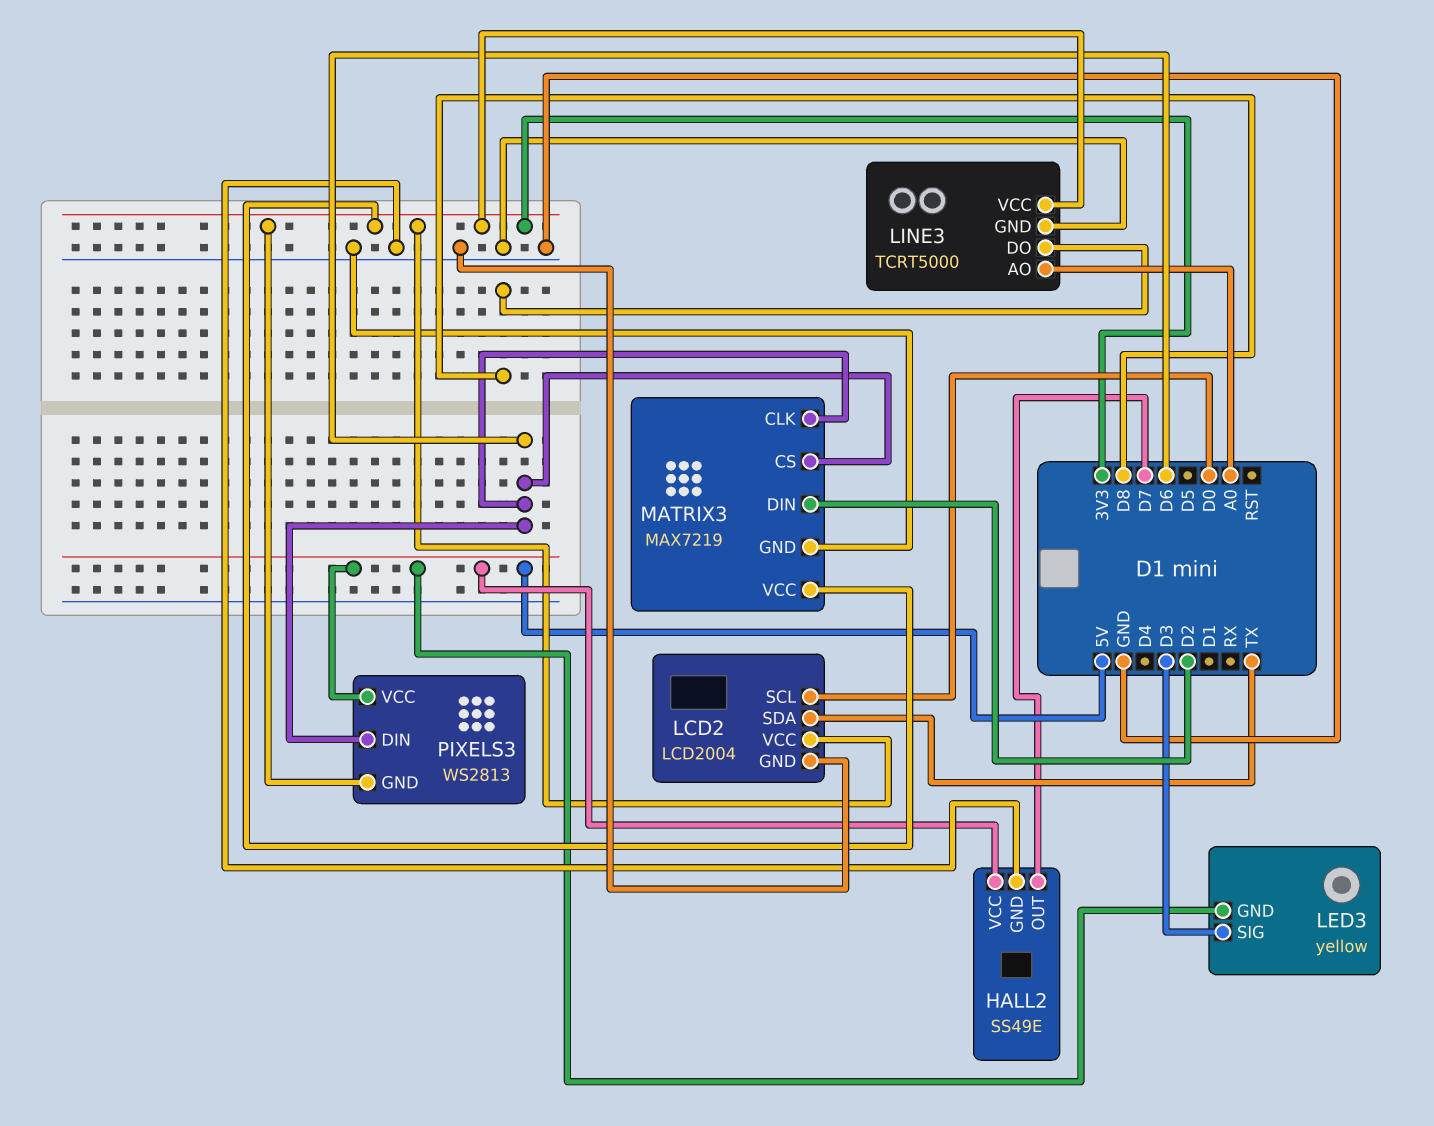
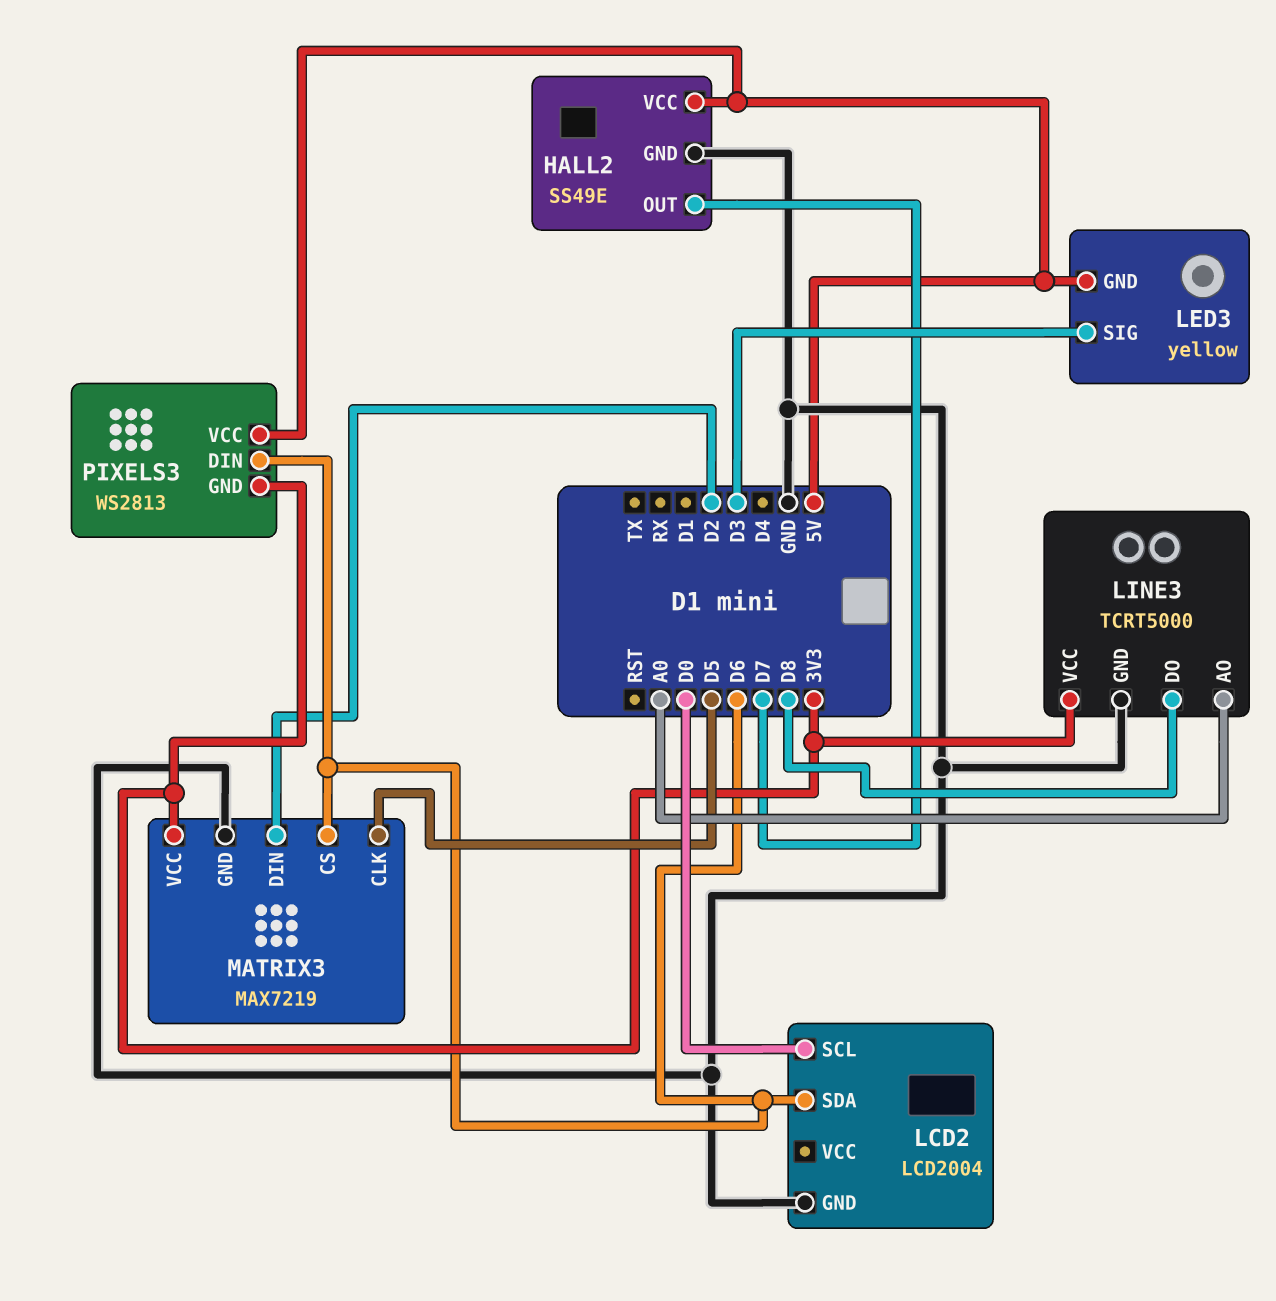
LCD2 pin SDA: TX -> D6
LCD2 pin VCC: 3V3 -> none
MATRIX3 pin CLK: D6 -> D5

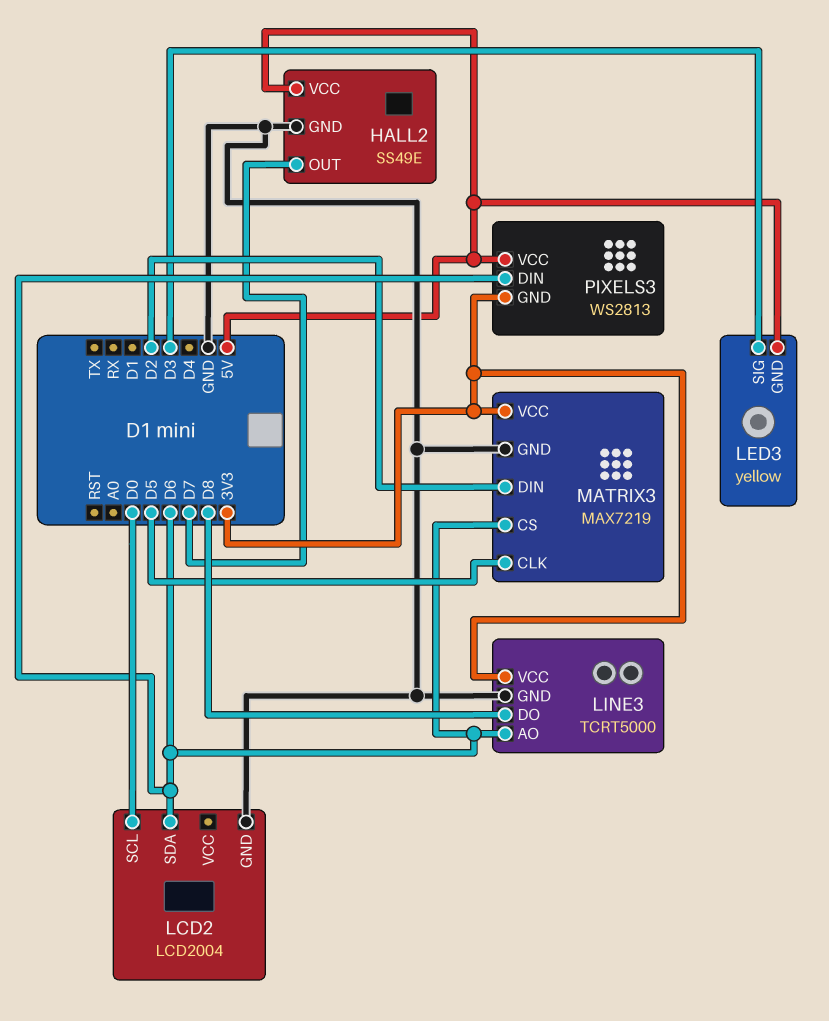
LINE3 pin AO: A0 -> D6

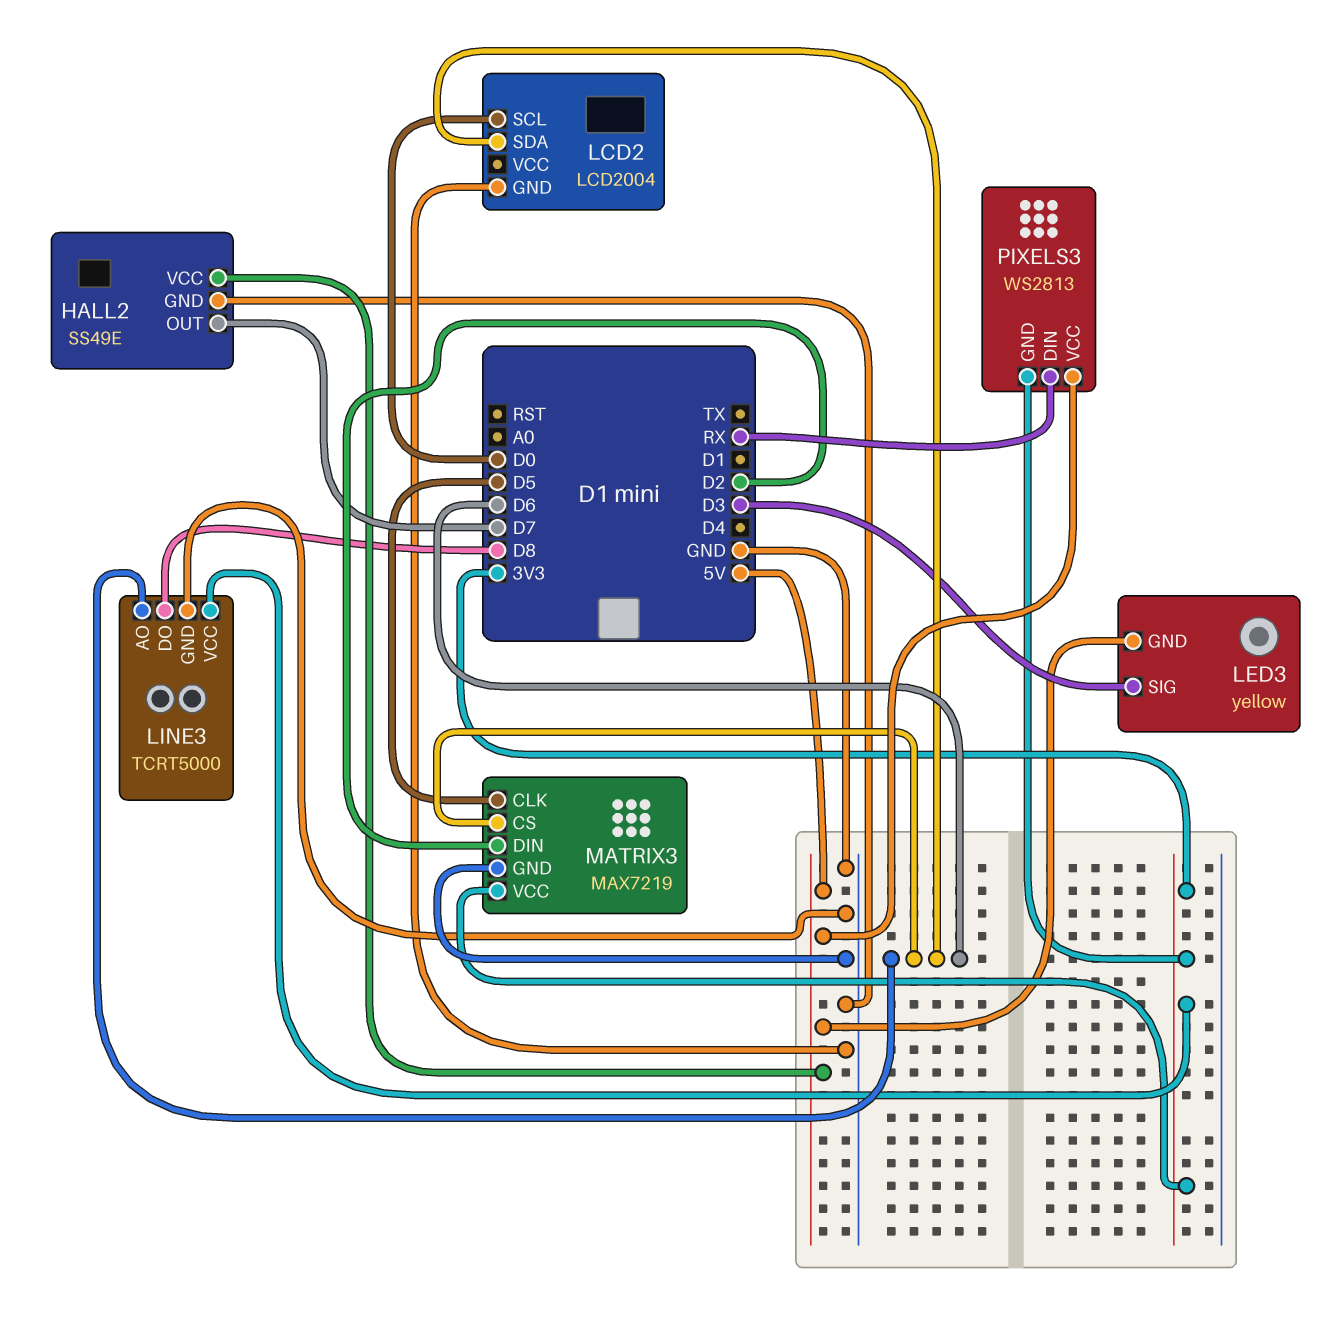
PIXELS3 pin DIN: D6 -> RX

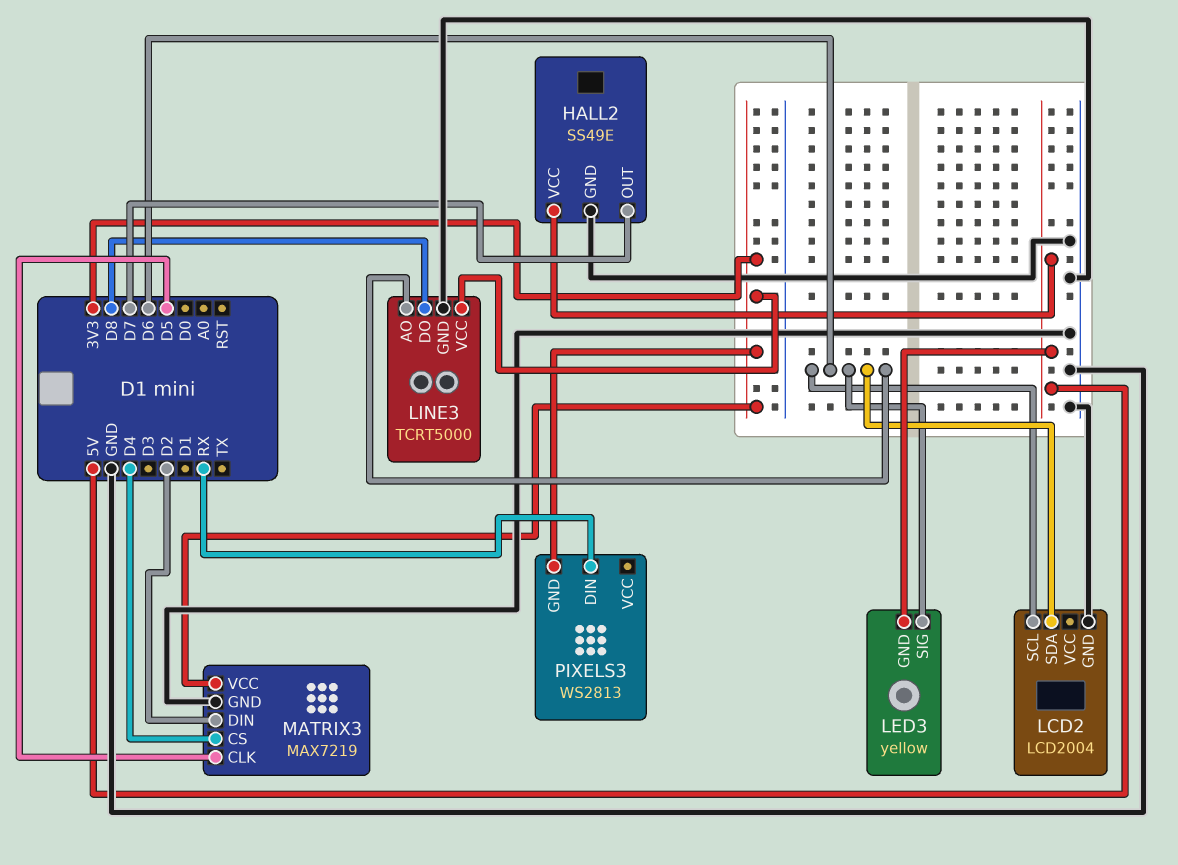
LCD2 pin SCL: D0 -> D6
LED3 pin SIG: D3 -> D6
MATRIX3 pin CS: D6 -> D4
PIXELS3 pin VCC: 5V -> none

